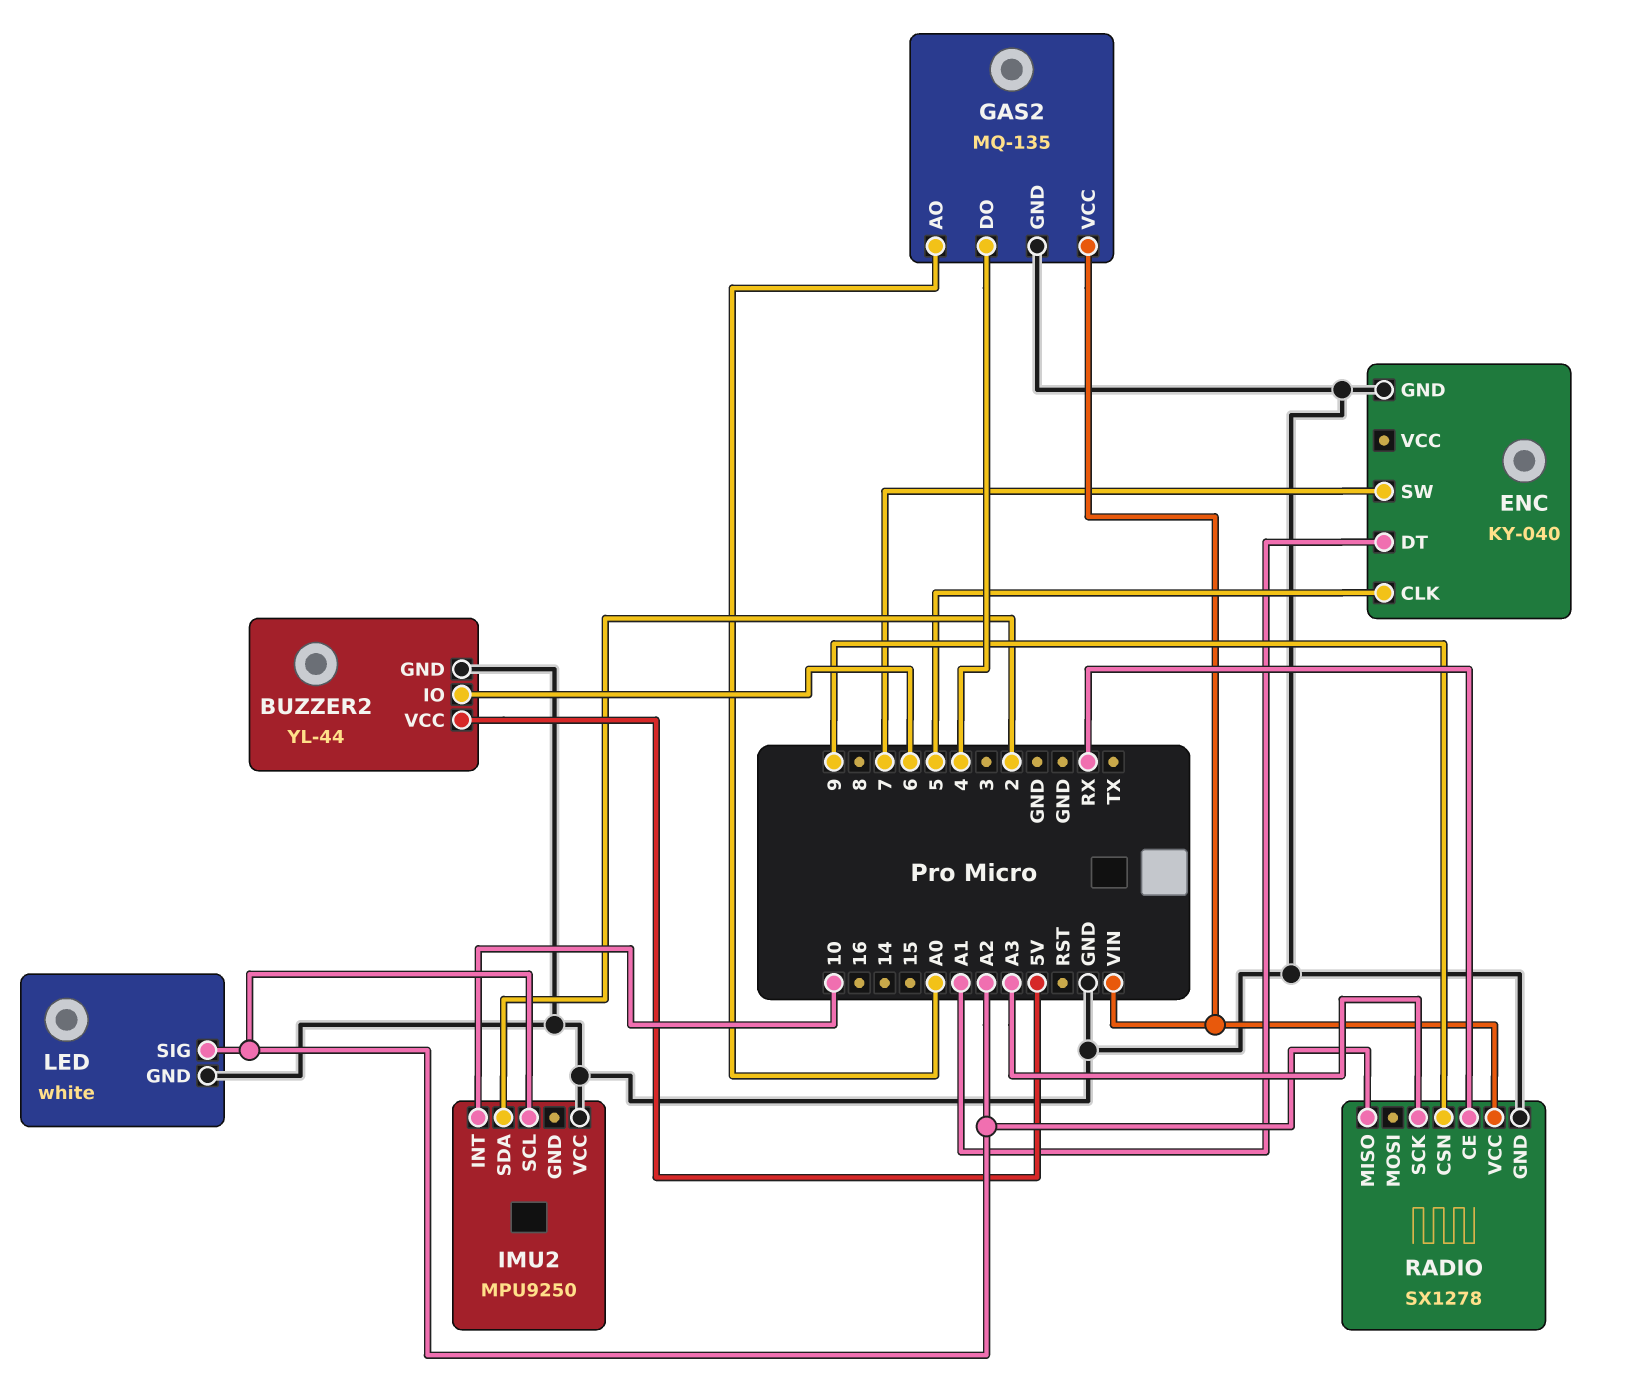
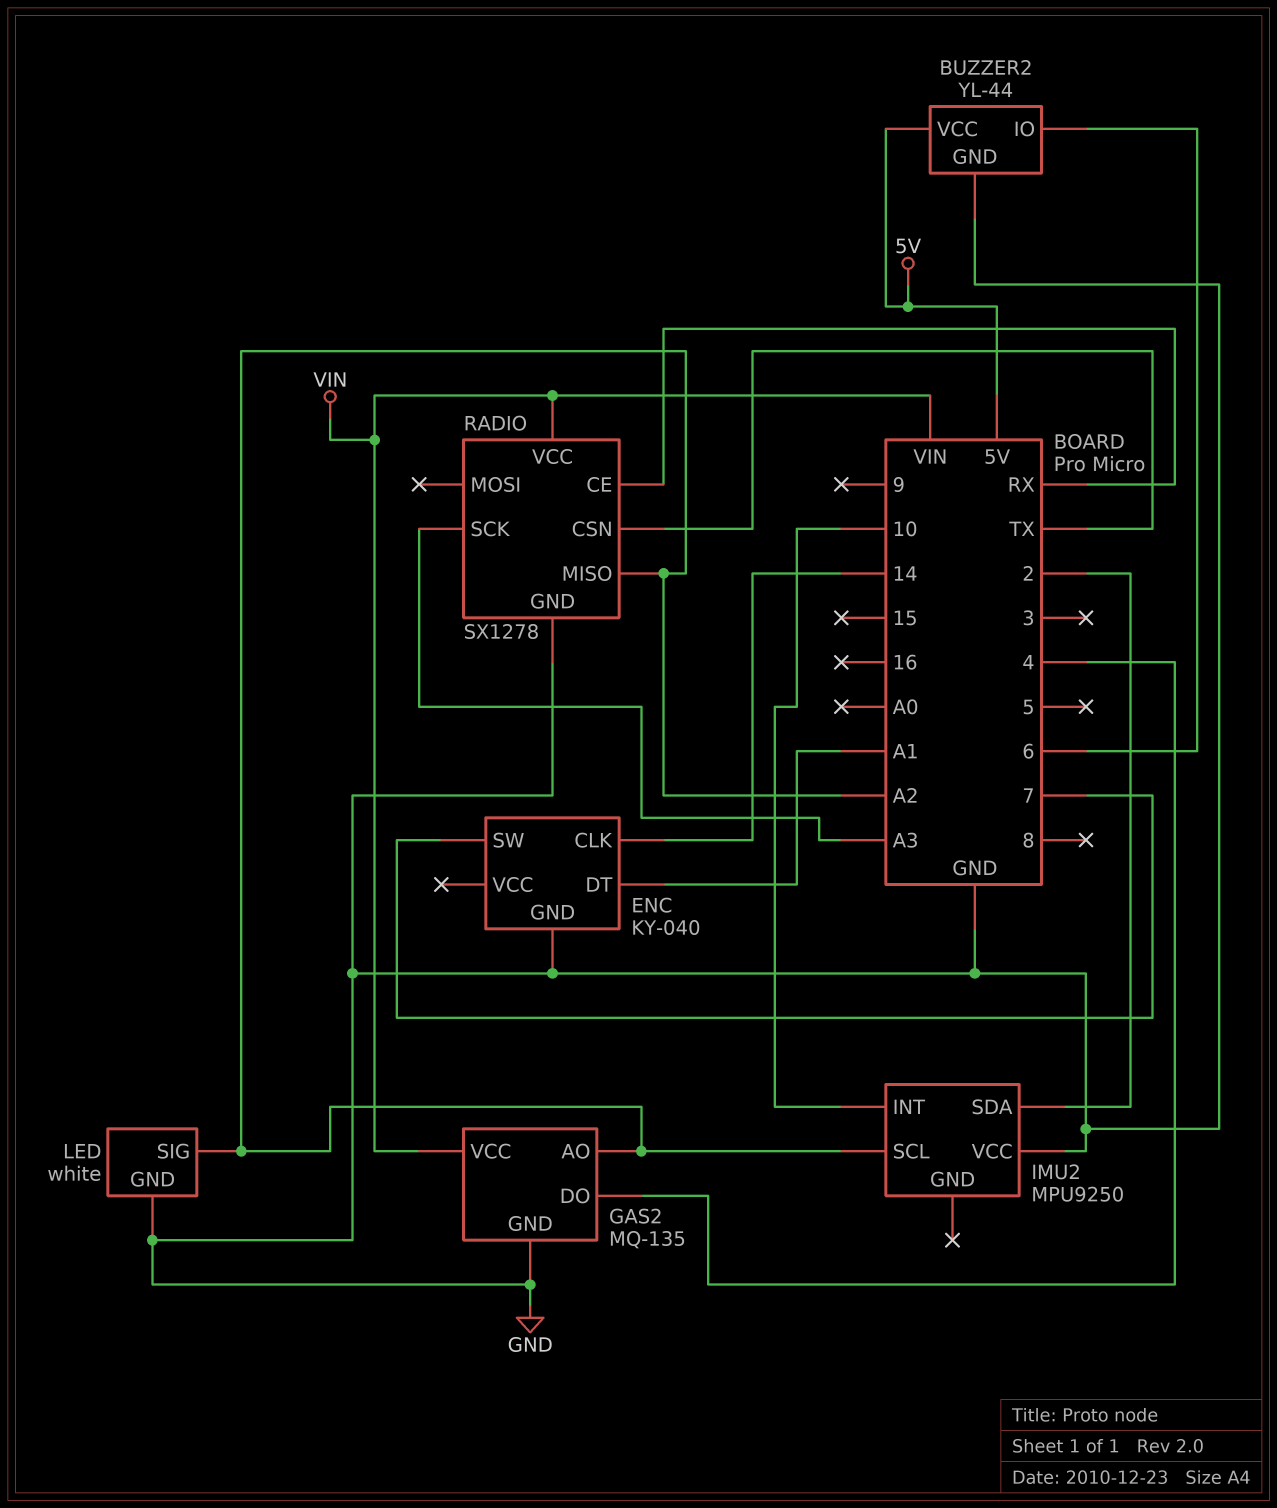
ENC pin CLK: 5 -> 14
GAS2 pin AO: A0 -> A2
RADIO pin CSN: 9 -> TX

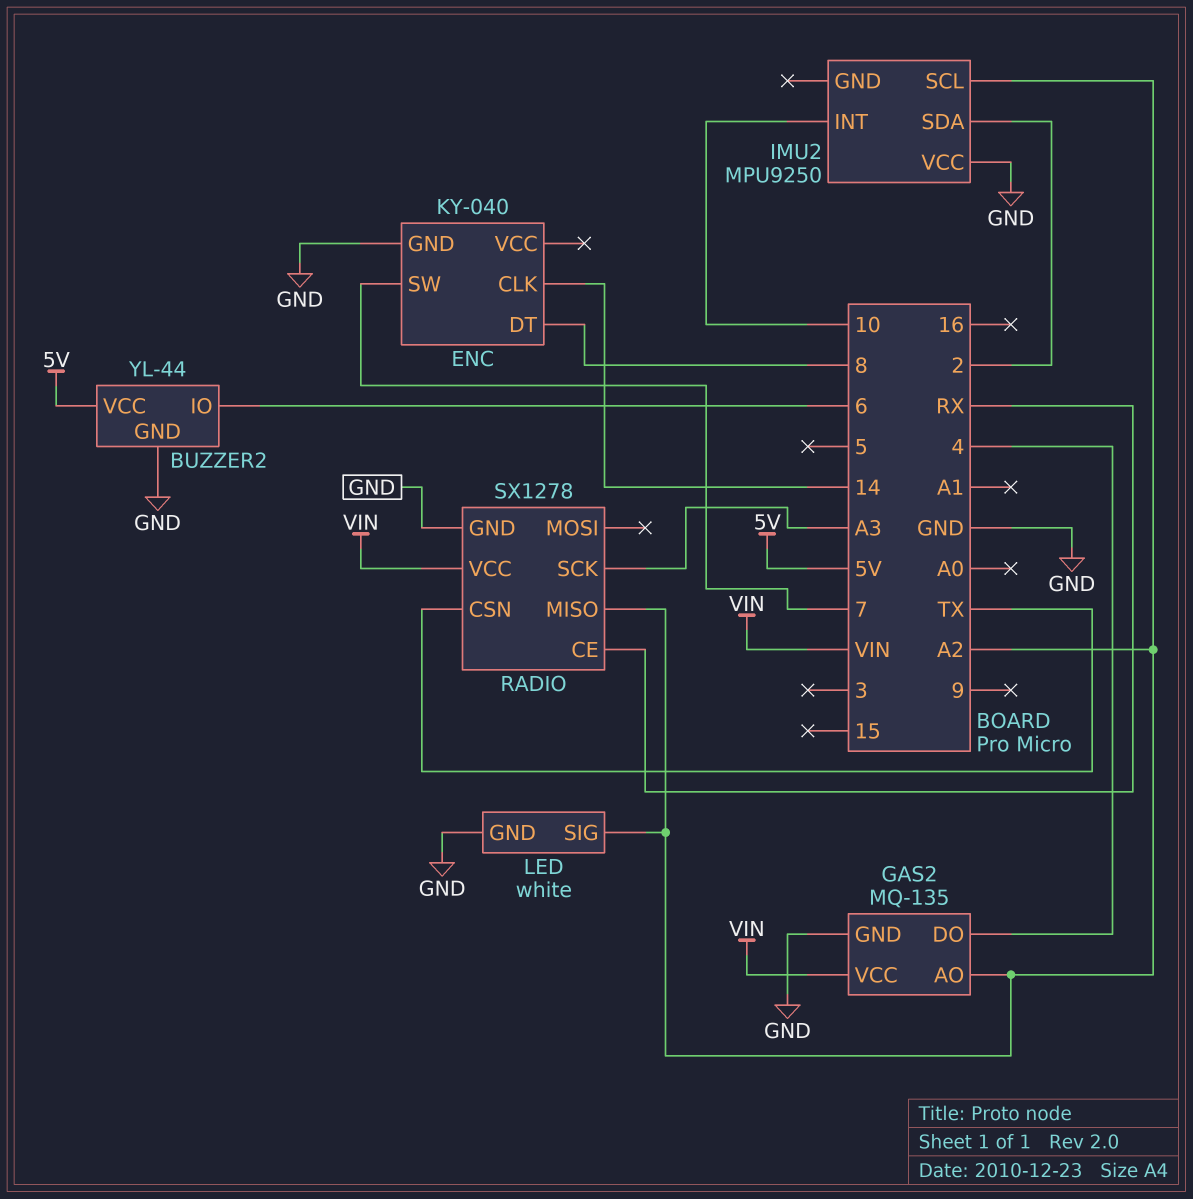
ENC pin DT: A1 -> 8

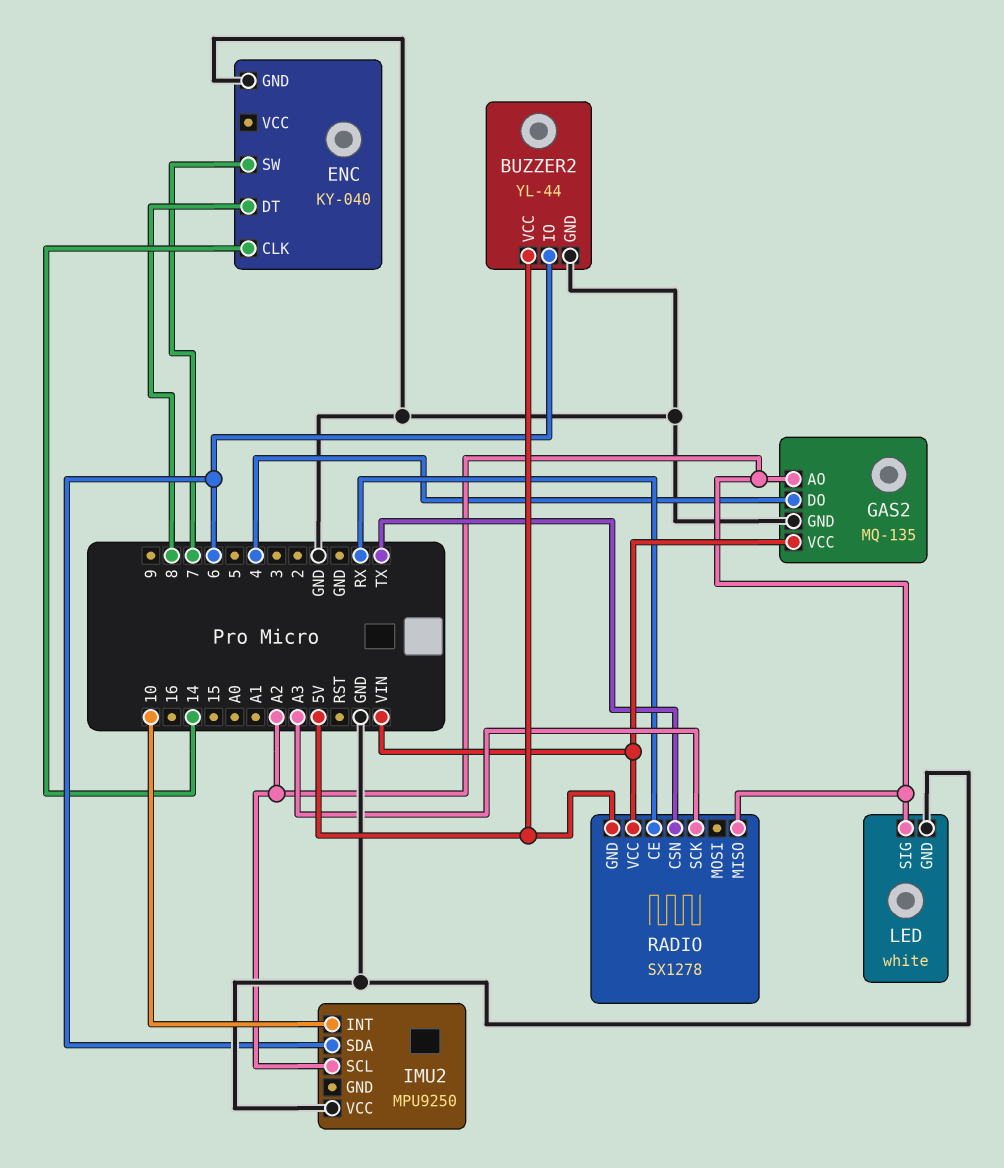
IMU2 pin SDA: 2 -> 6
RADIO pin GND: GND -> 5V

